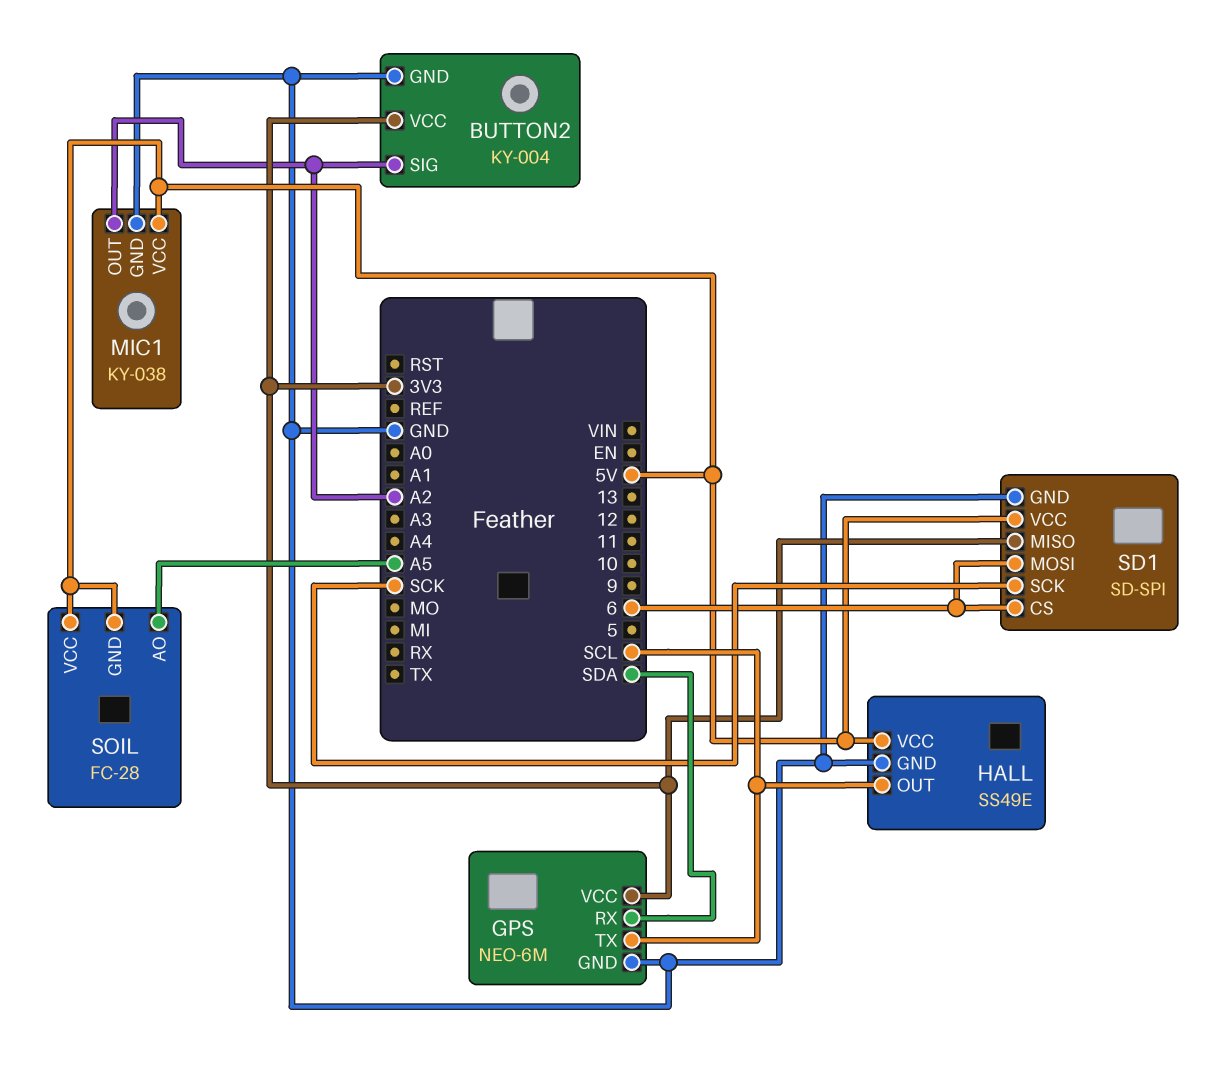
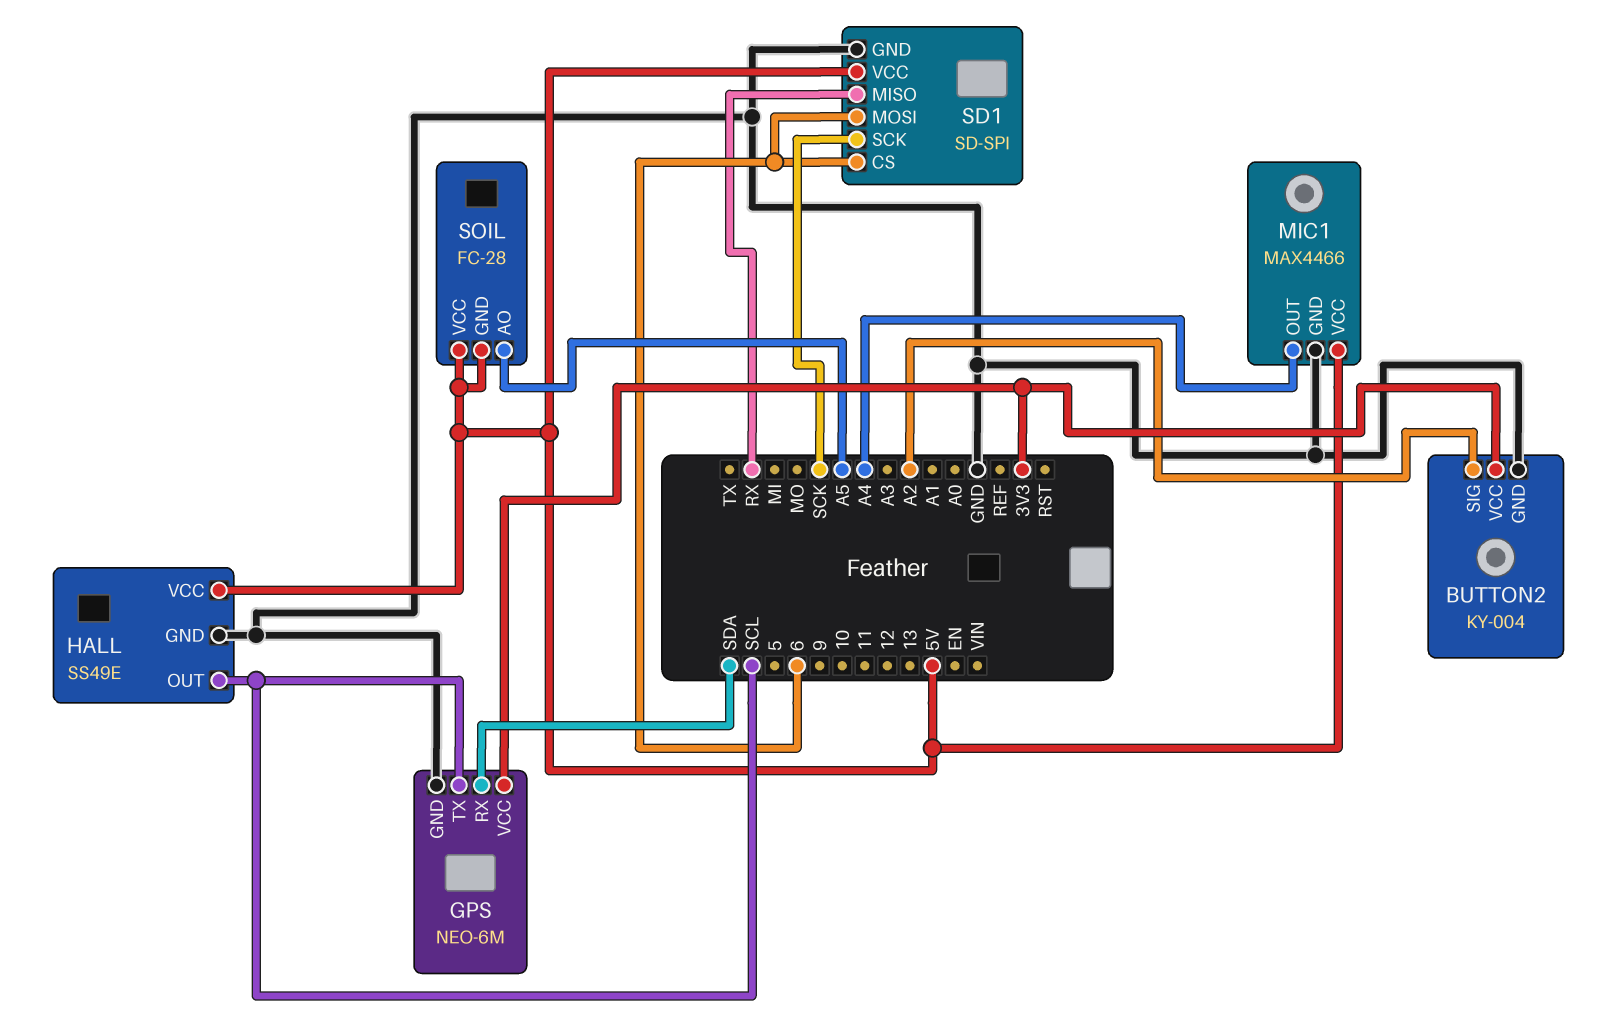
MIC1: KY-038 -> MAX4466
MIC1 pin OUT: A2 -> A4
SD1 pin MISO: 3V3 -> RX

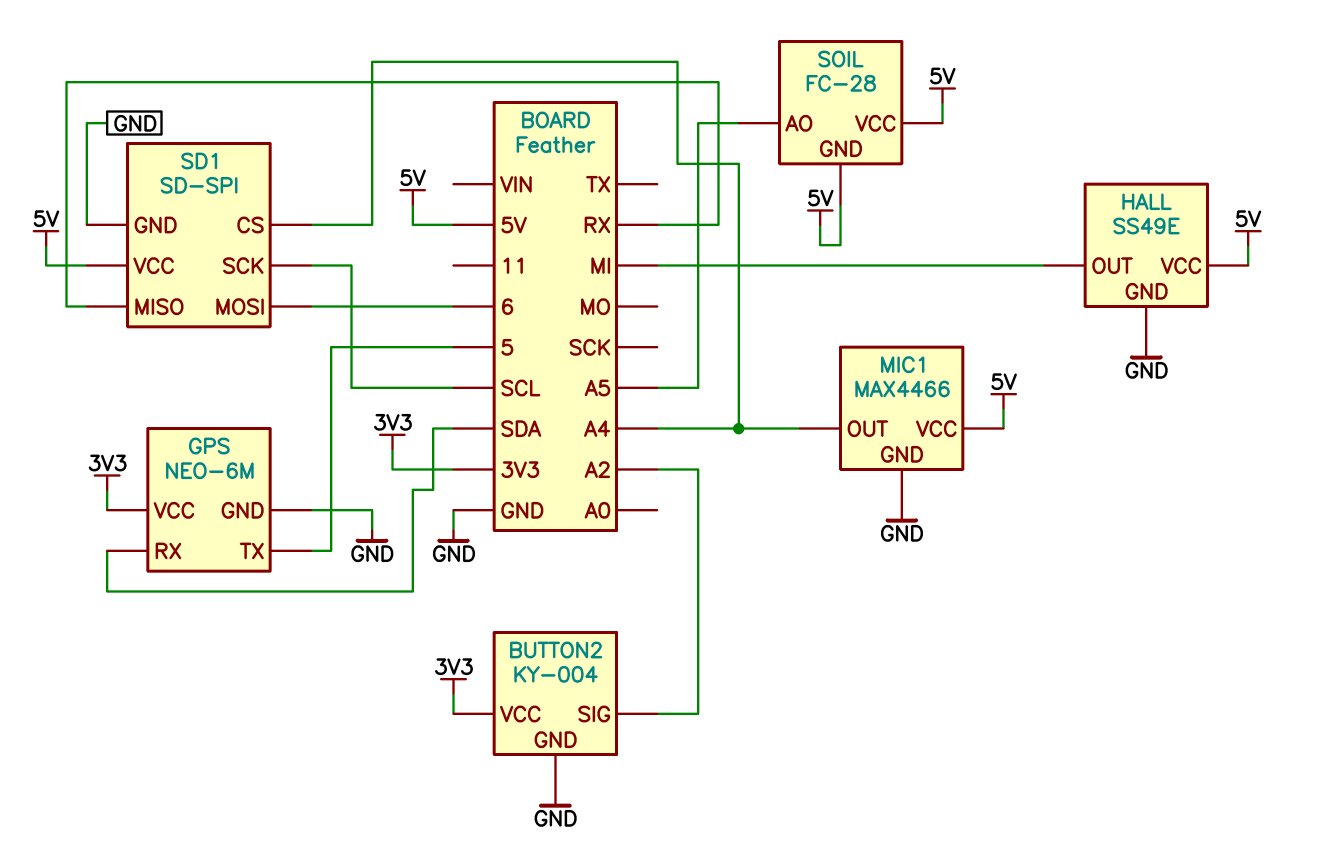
GPS pin TX: SCL -> 5
HALL pin OUT: SCL -> MI
SD1 pin CS: 6 -> A4
SD1 pin SCK: SCK -> SCL

